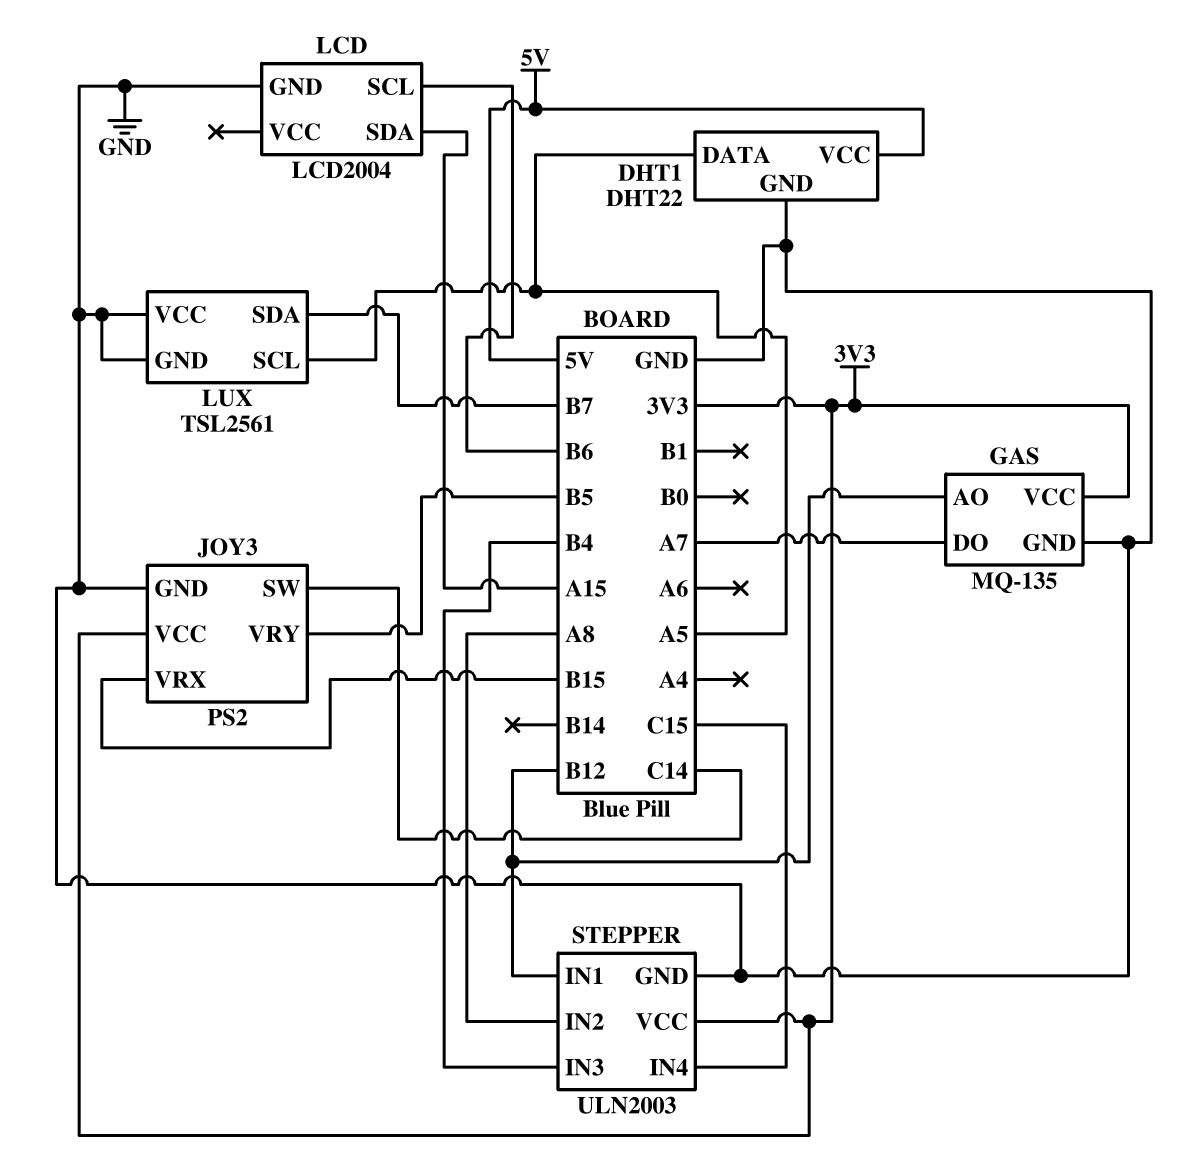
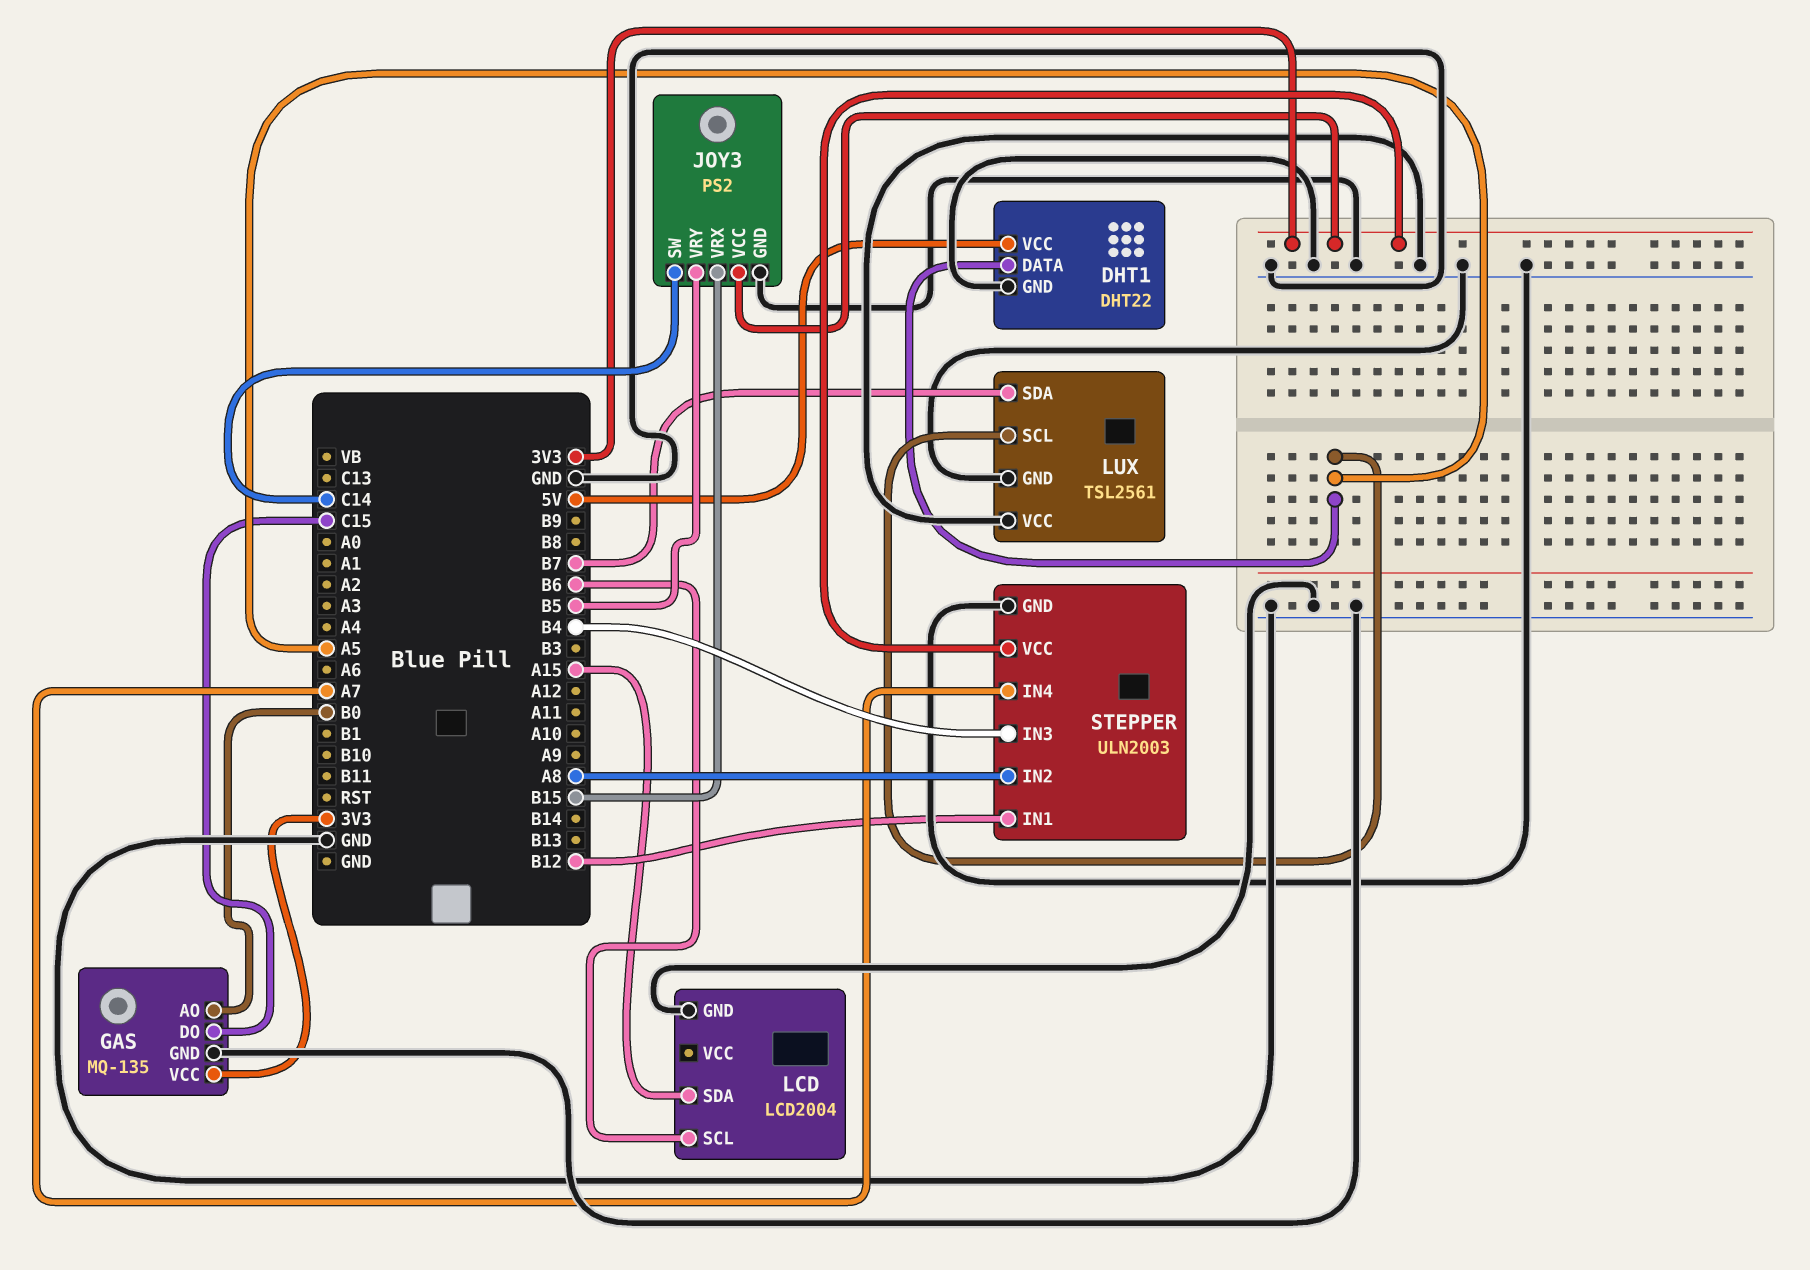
GAS pin AO: B12 -> B0
GAS pin DO: A7 -> C15
STEPPER pin IN4: C15 -> A7

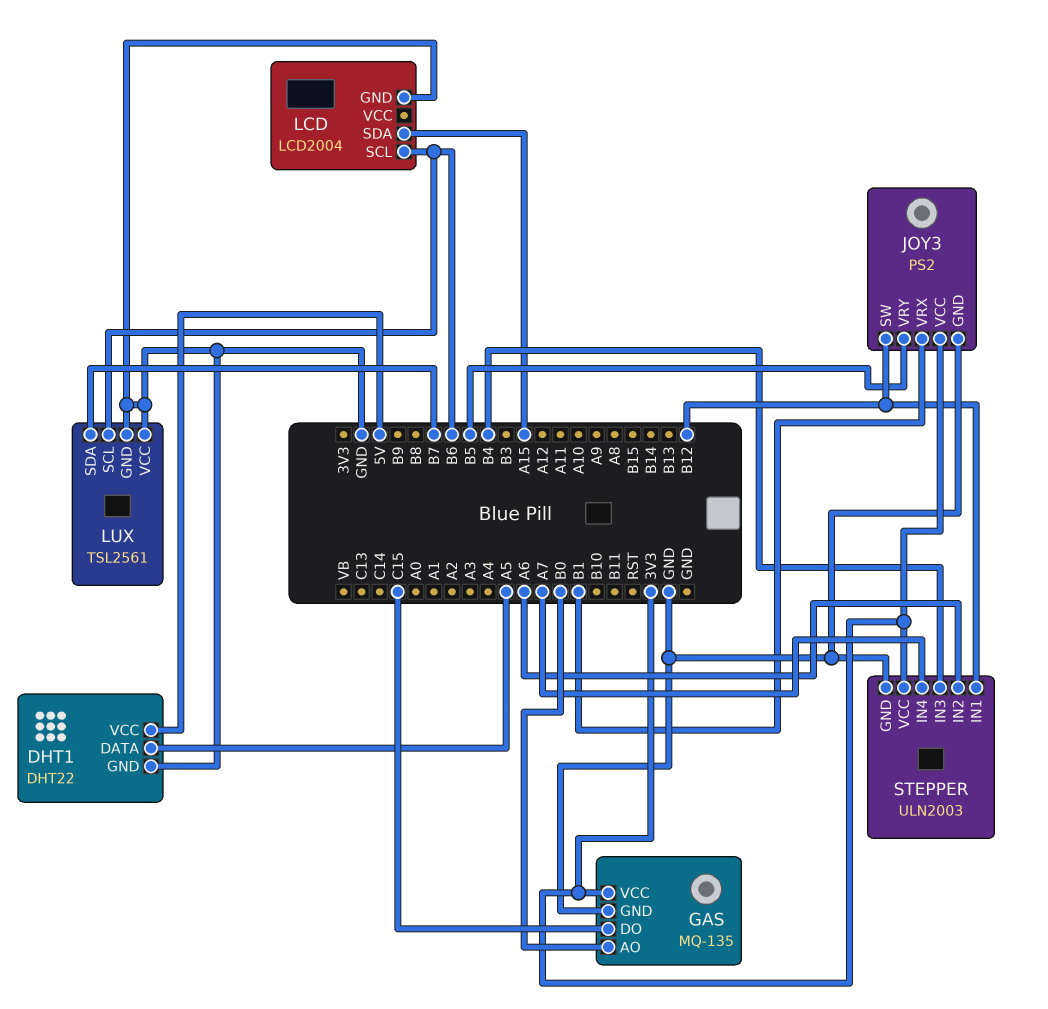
JOY3 pin SW: C14 -> B12
JOY3 pin VRX: B15 -> B1
LUX pin SCL: A5 -> B6
STEPPER pin IN2: A8 -> A6

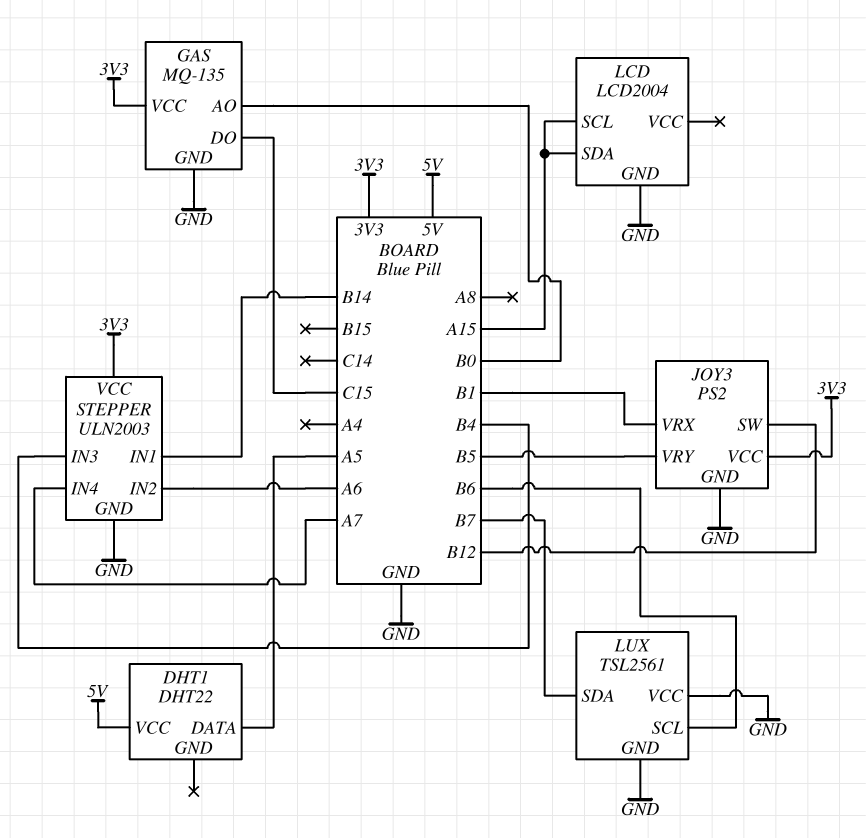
DHT1 pin GND: GND -> none
LCD pin SCL: B6 -> A15
STEPPER pin IN1: B12 -> B14

